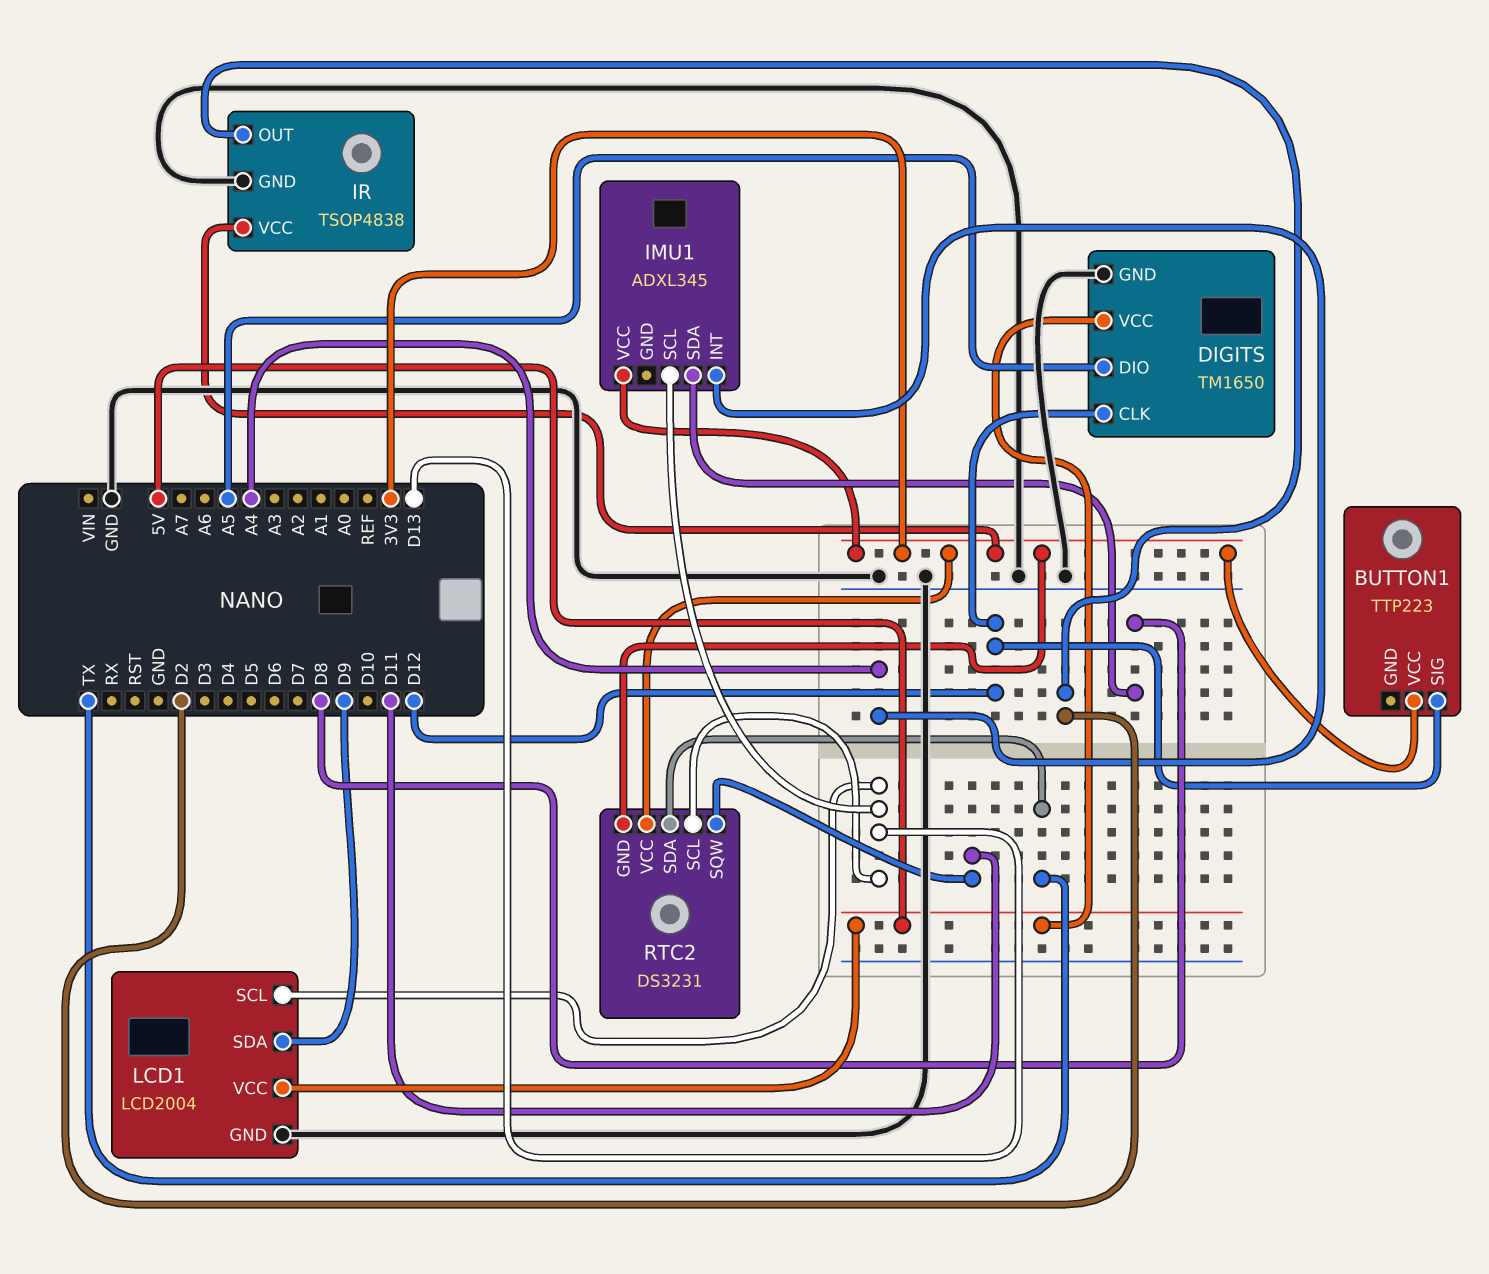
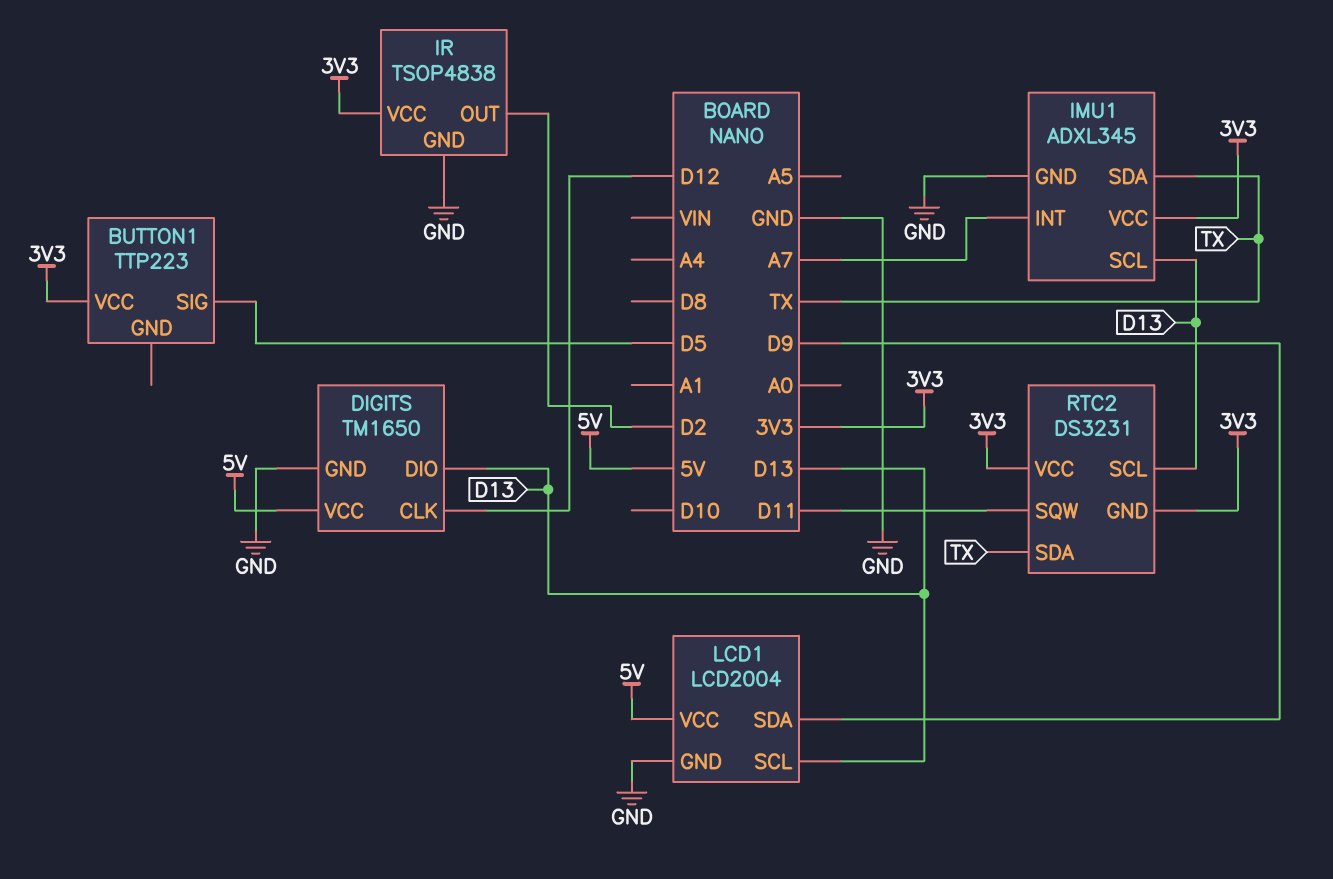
BUTTON1 pin SIG: D12 -> D5
DIGITS pin DIO: A5 -> D13
IMU1 pin GND: none -> GND
IMU1 pin INT: A4 -> A7
IMU1 pin SDA: D8 -> TX

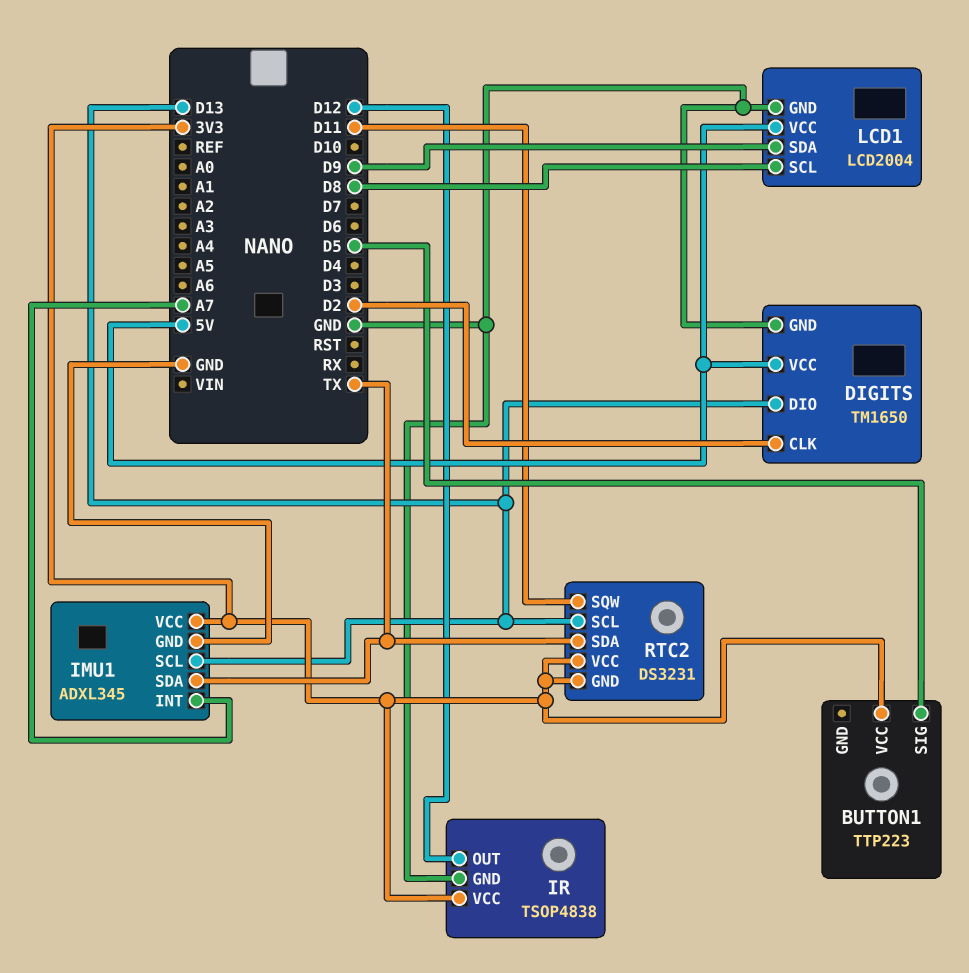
DIGITS pin CLK: D12 -> D2
IR pin OUT: D2 -> D12
LCD1 pin SCL: D13 -> D8

